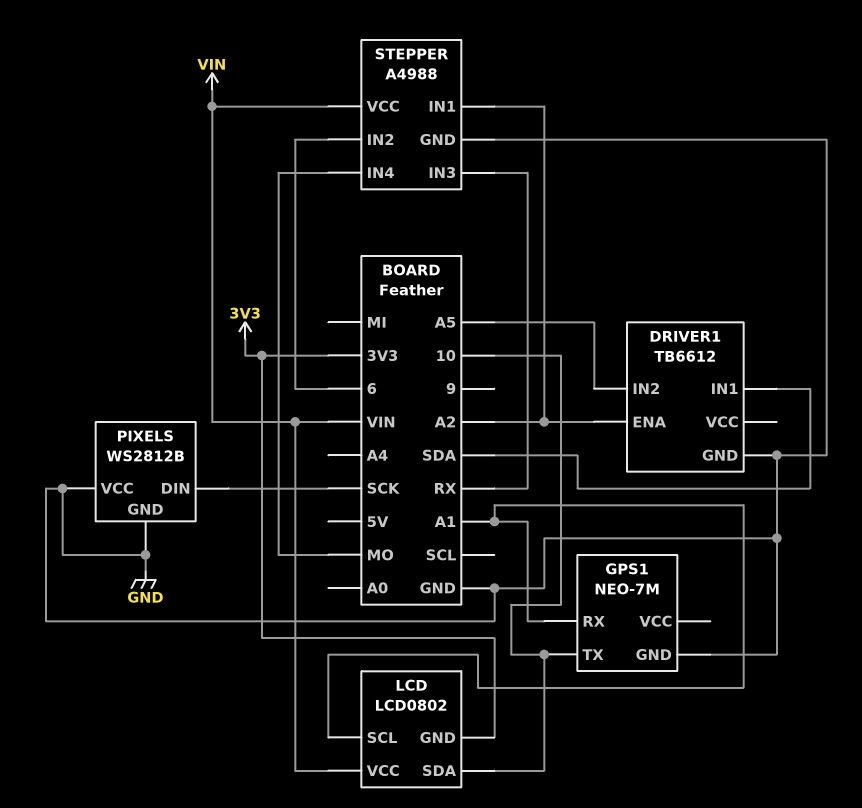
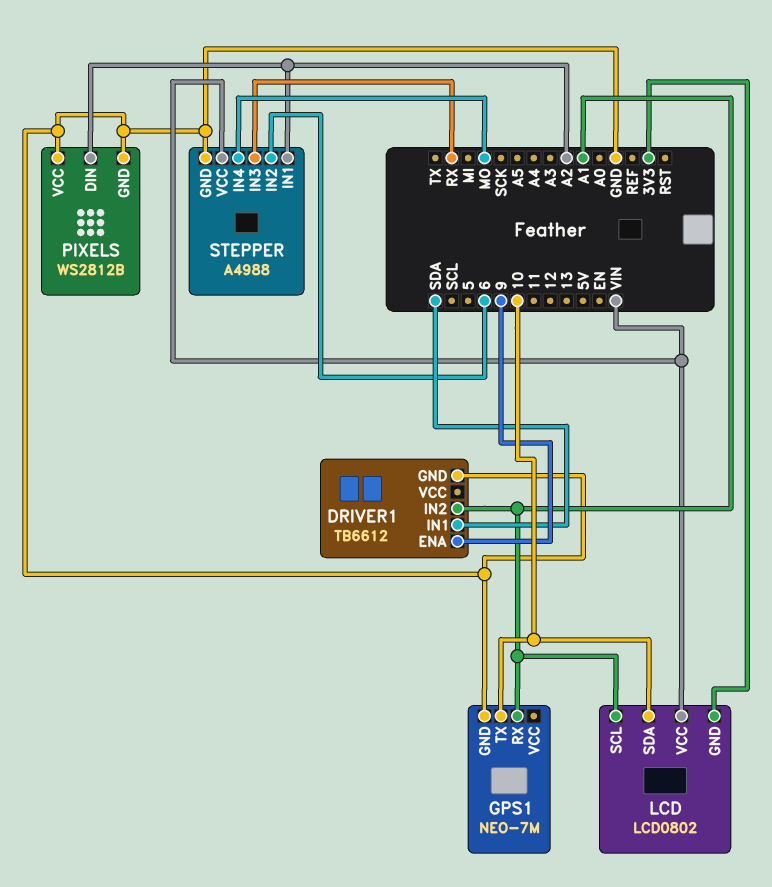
DRIVER1 pin ENA: A2 -> 9
DRIVER1 pin IN2: A5 -> A1
PIXELS pin DIN: SCK -> A2

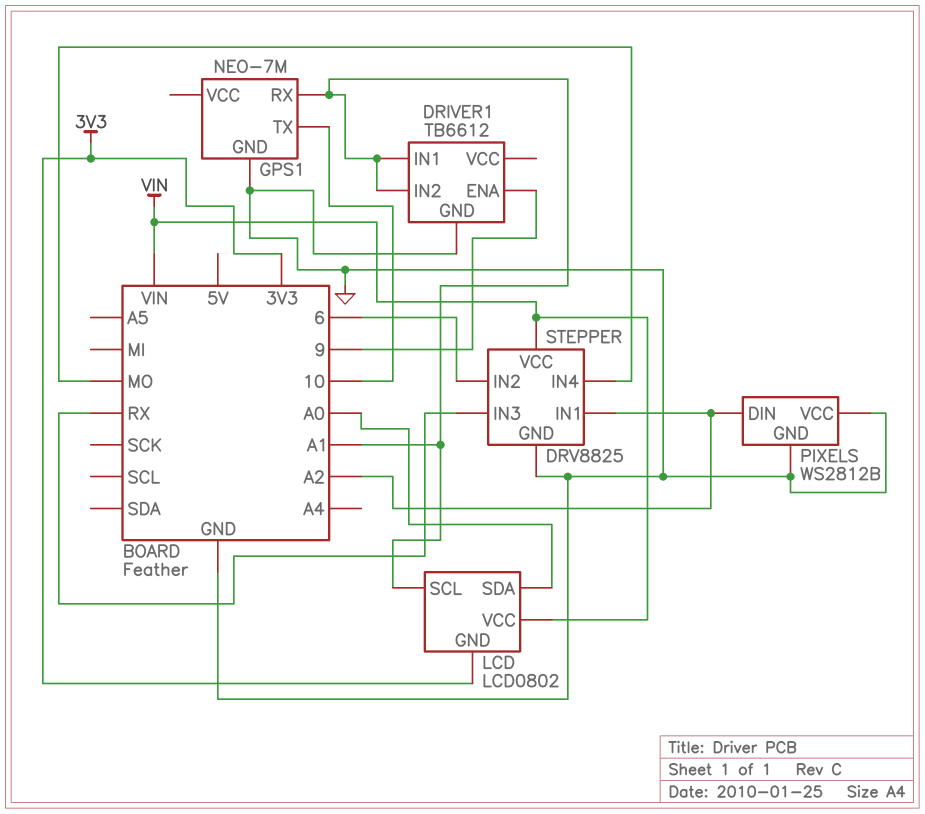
DRIVER1 pin IN1: SDA -> A1
LCD pin SDA: 10 -> A0
STEPPER: A4988 -> DRV8825

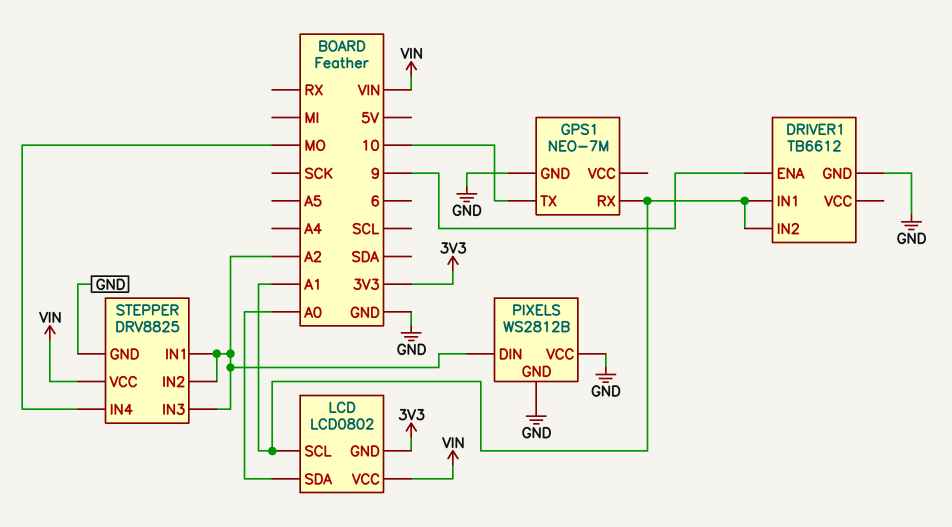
STEPPER pin IN2: 6 -> A2
STEPPER pin IN3: RX -> A2

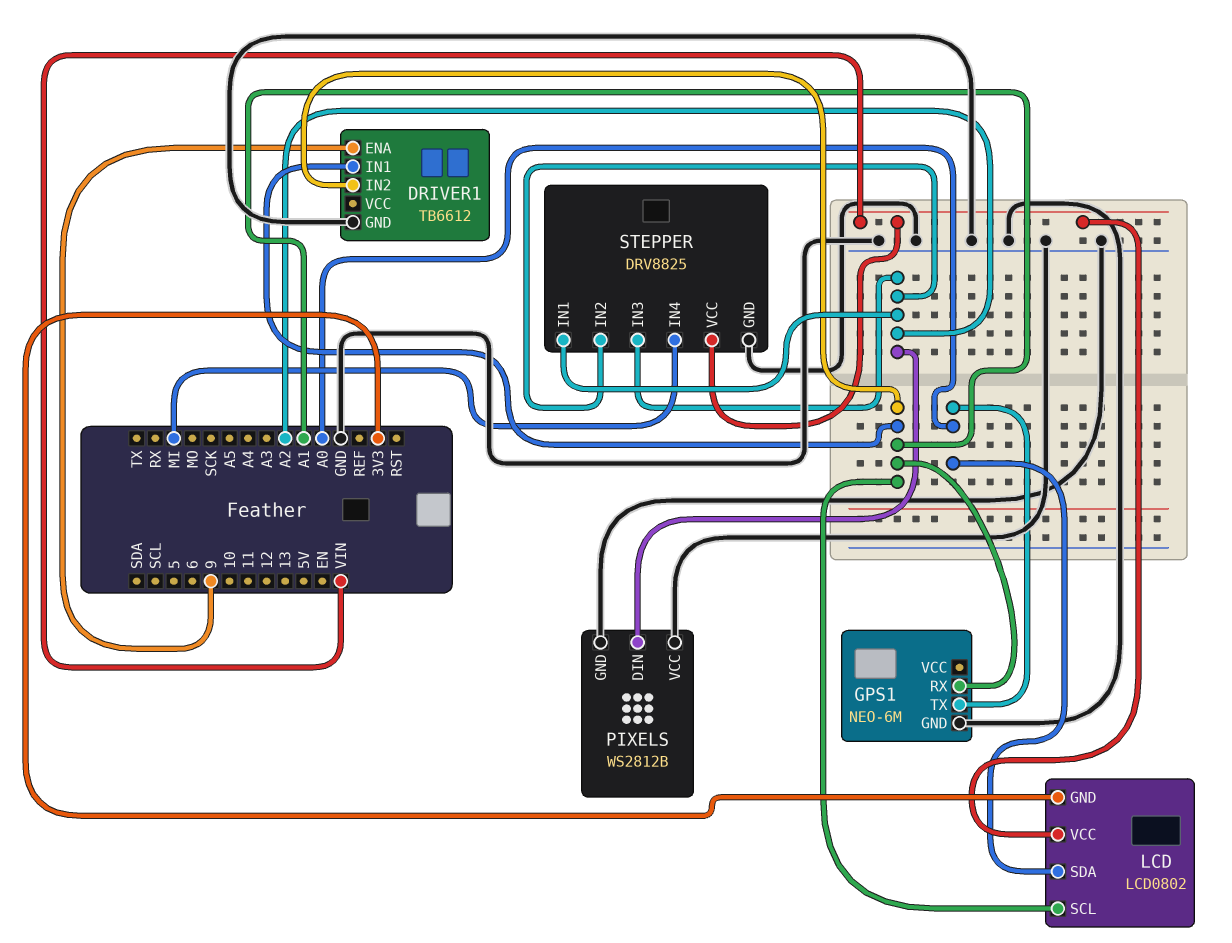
GPS1: NEO-7M -> NEO-6M
GPS1 pin TX: 10 -> A0
STEPPER pin IN4: MO -> MI

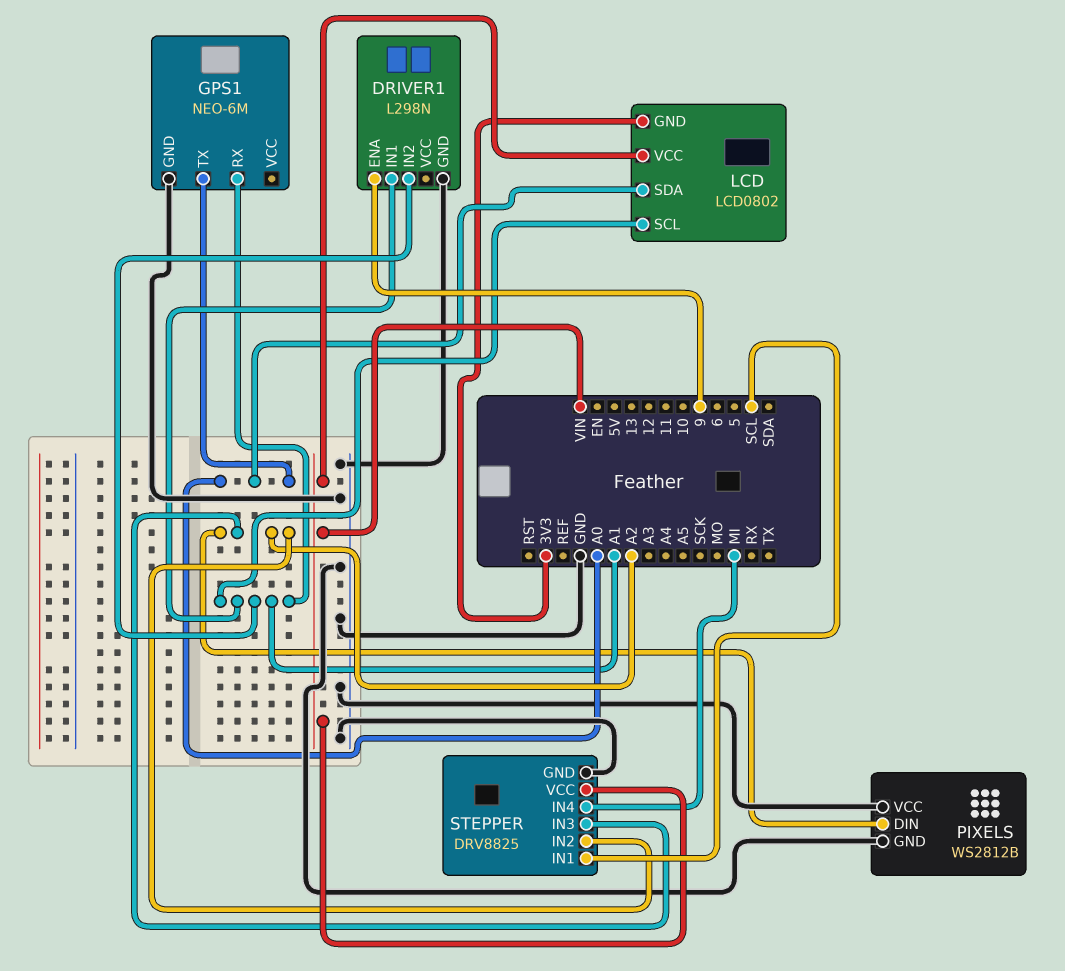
DRIVER1: TB6612 -> L298N
STEPPER pin IN1: A2 -> SCL

